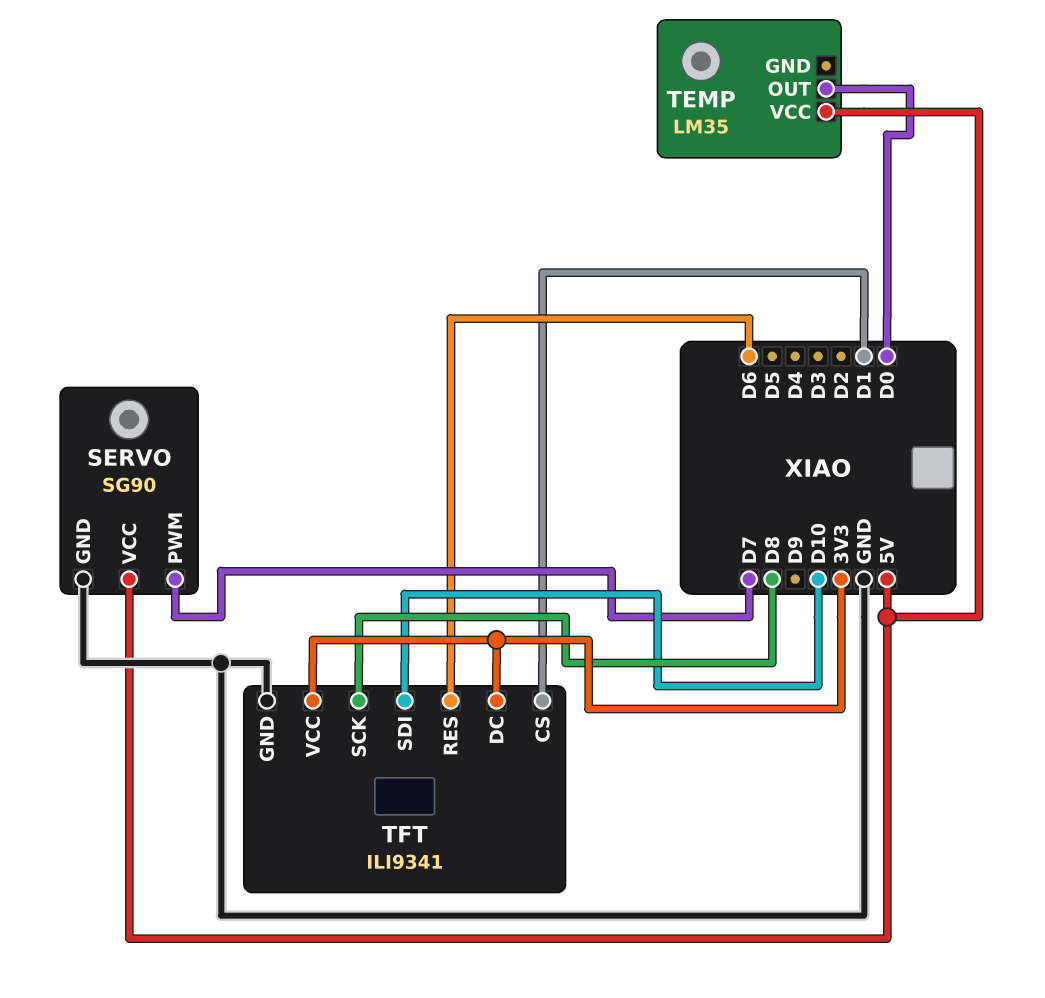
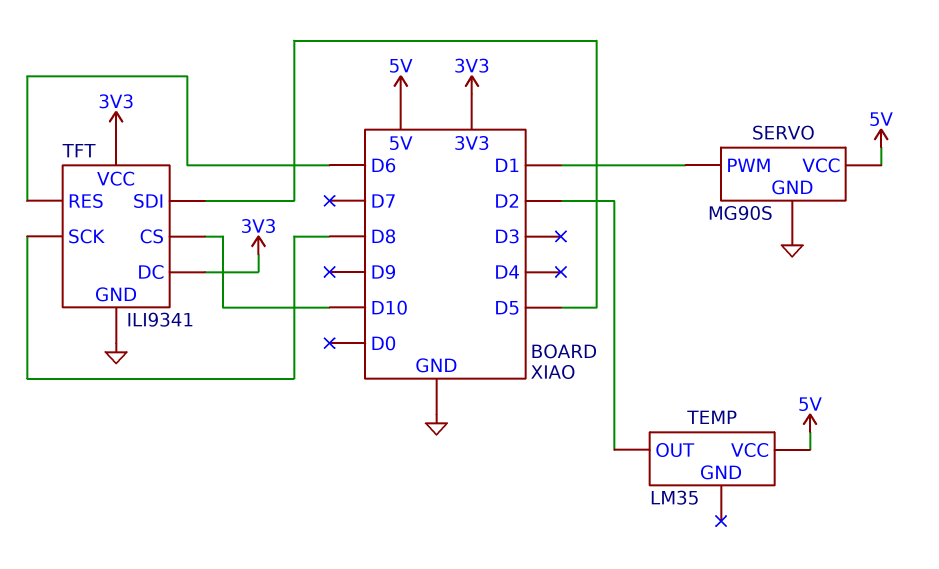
SERVO: SG90 -> MG90S
SERVO pin PWM: D7 -> D1
TEMP pin OUT: D0 -> D2
TFT pin CS: D1 -> D10
TFT pin SDI: D10 -> D5

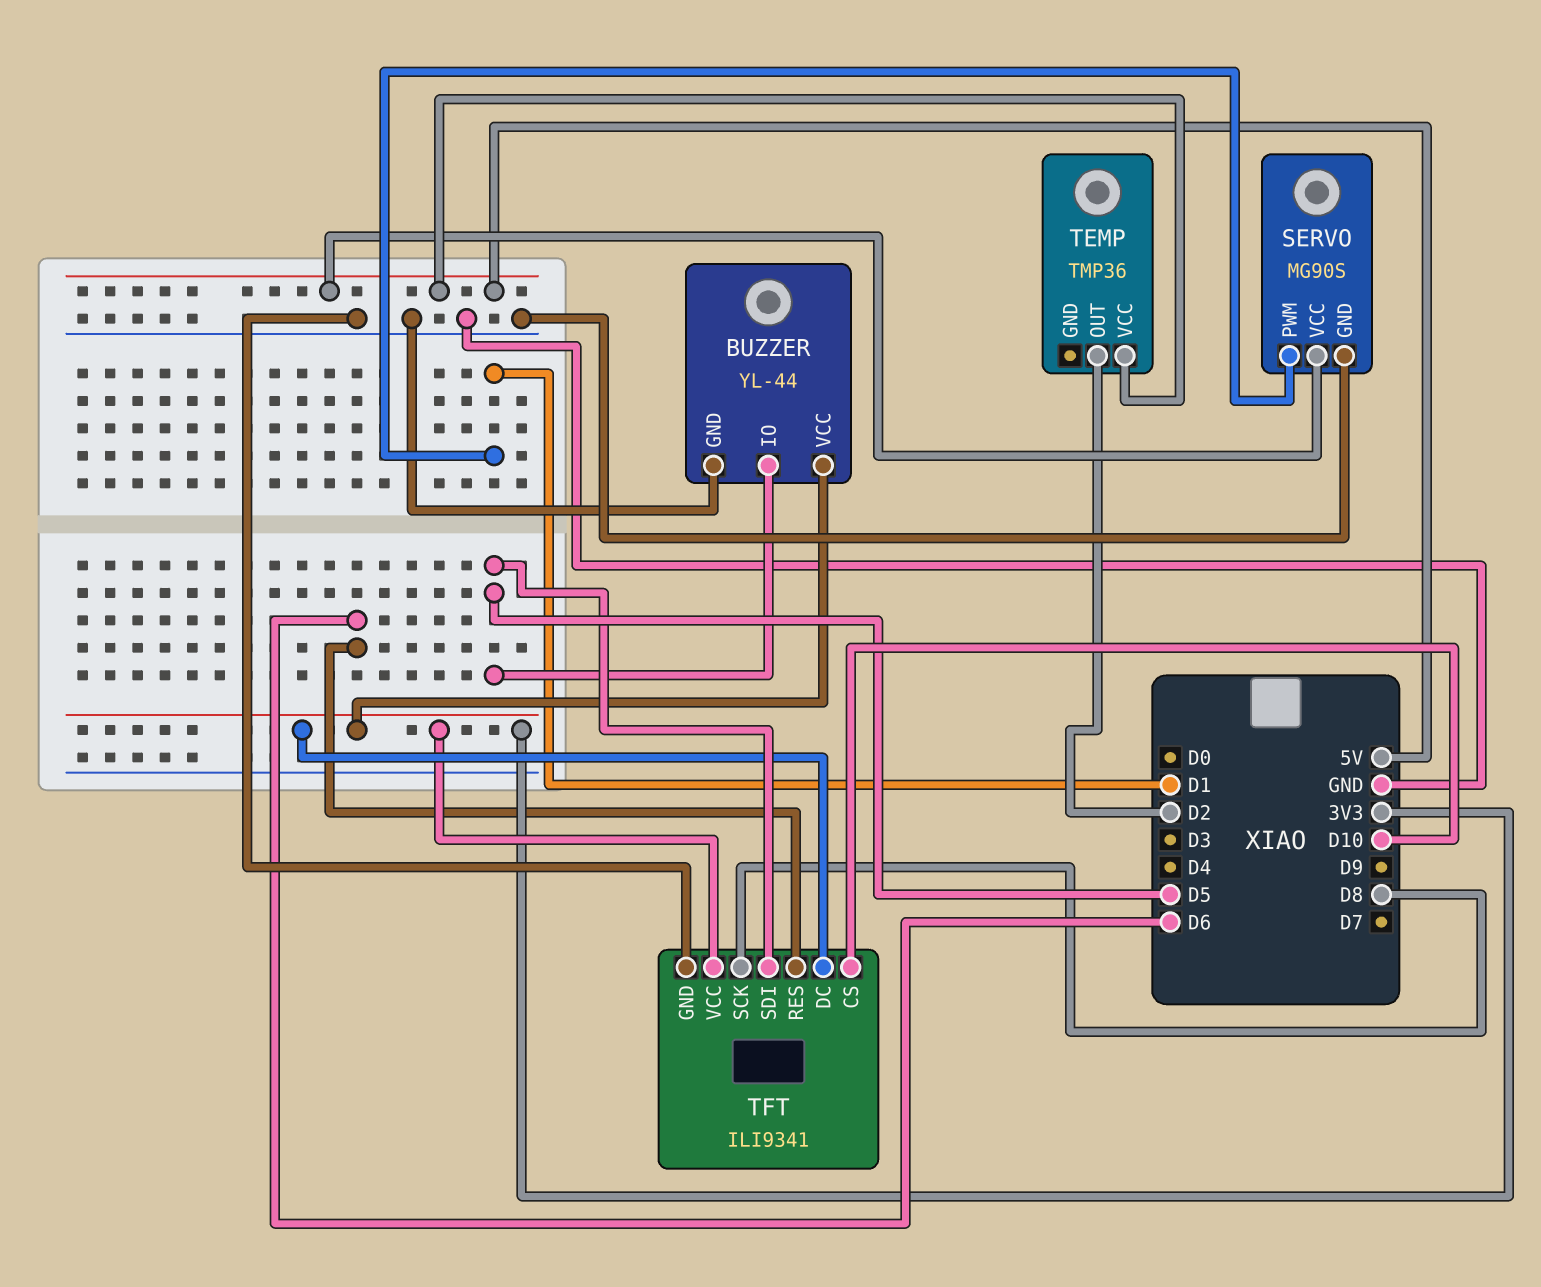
BUZZER: none -> YL-44
BUZZER pin GND: none -> GND
BUZZER pin IO: none -> D5
BUZZER pin VCC: none -> 3V3
TEMP: LM35 -> TMP36

